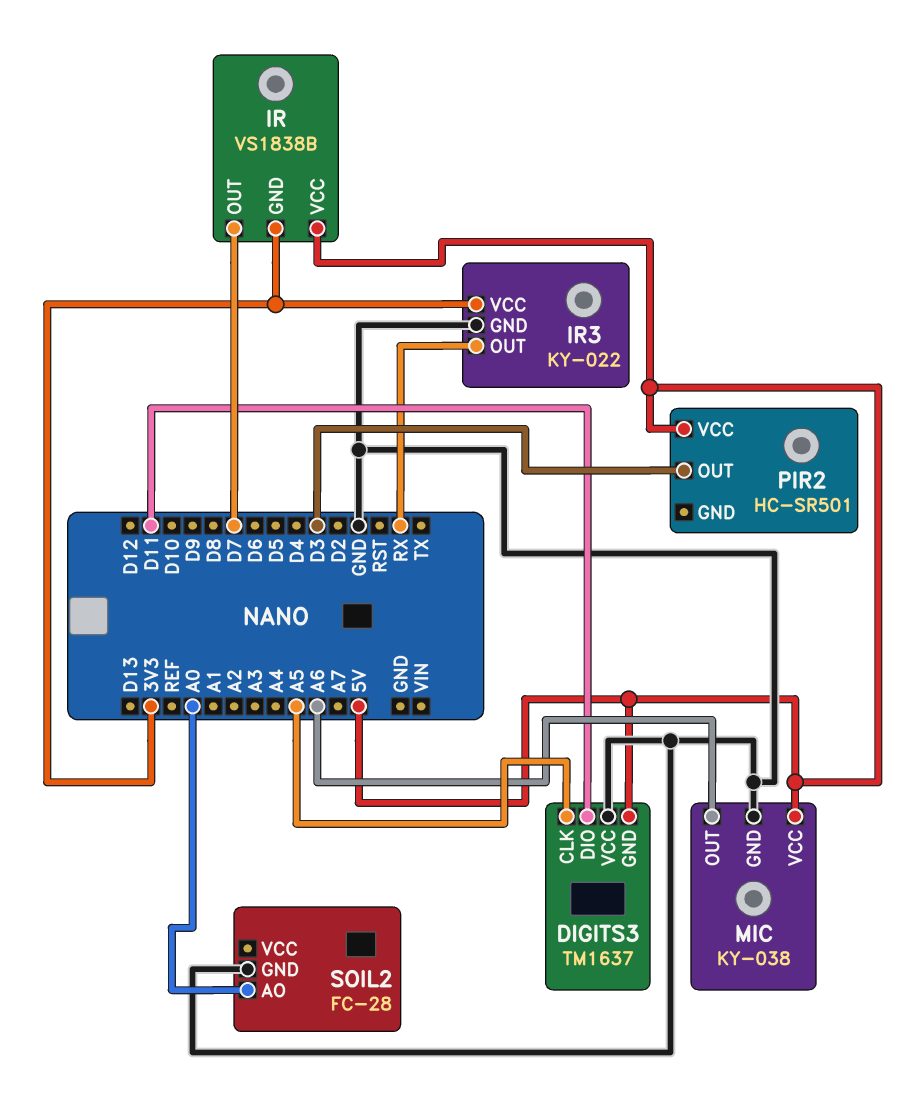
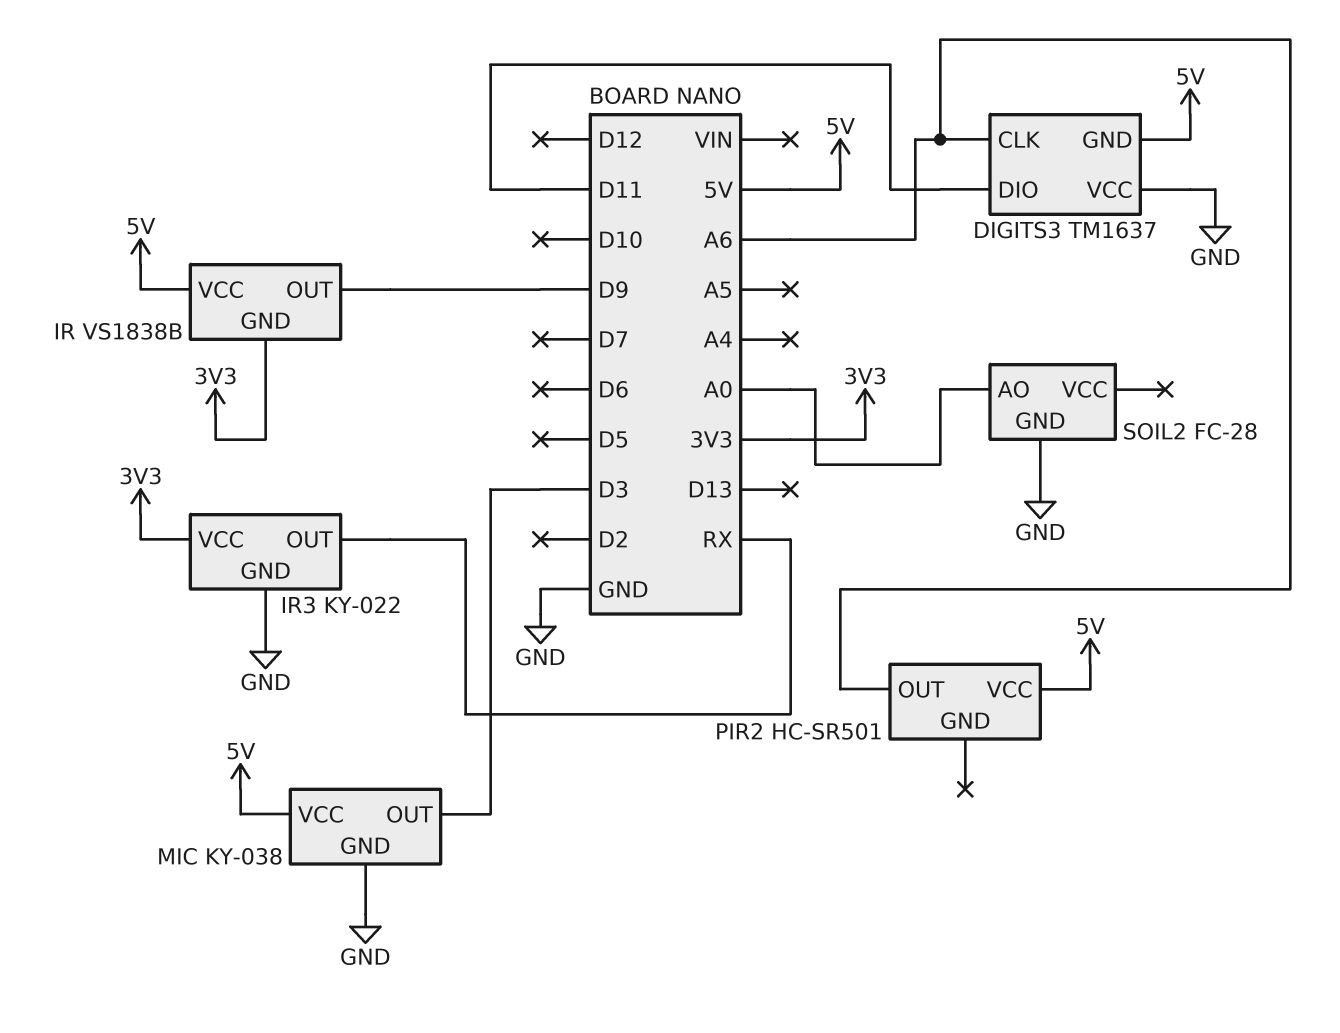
DIGITS3 pin CLK: A5 -> A6
IR pin OUT: D7 -> D9
MIC pin OUT: A6 -> D3
PIR2 pin OUT: D3 -> A6

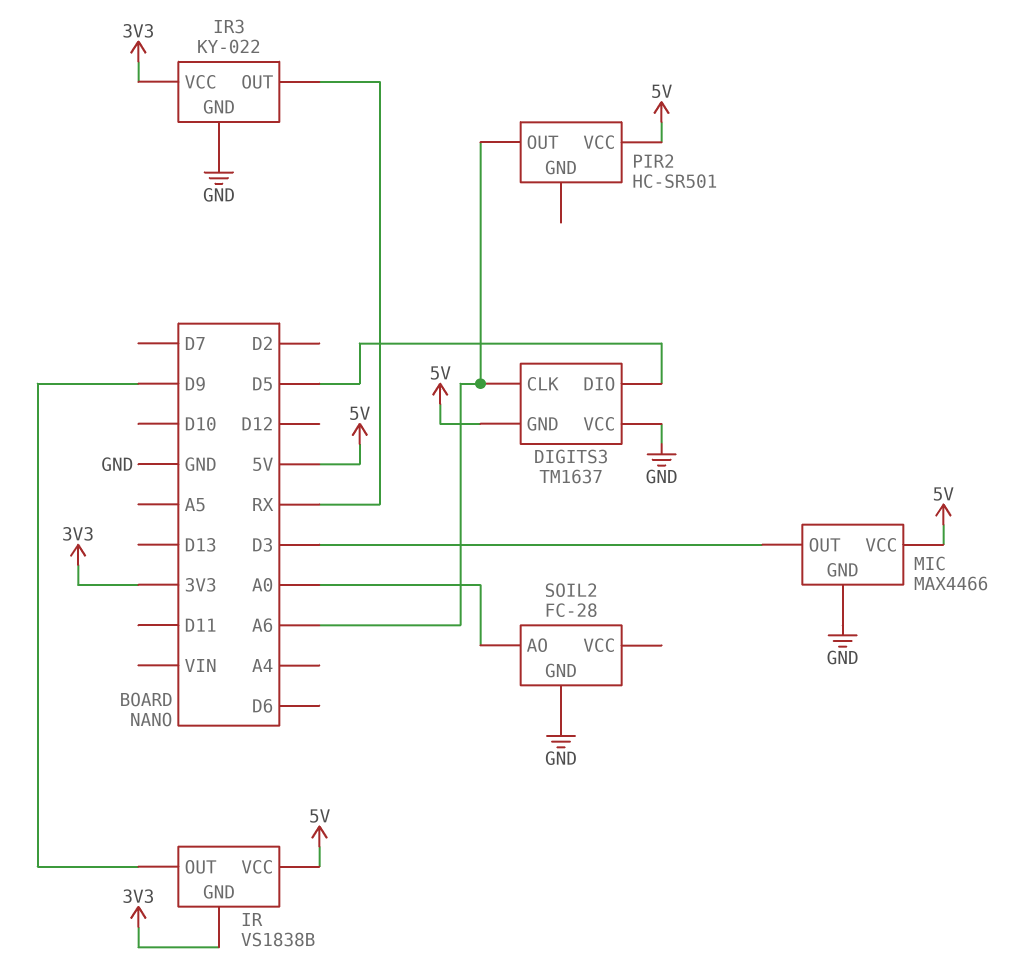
DIGITS3 pin DIO: D11 -> D5
MIC: KY-038 -> MAX4466

